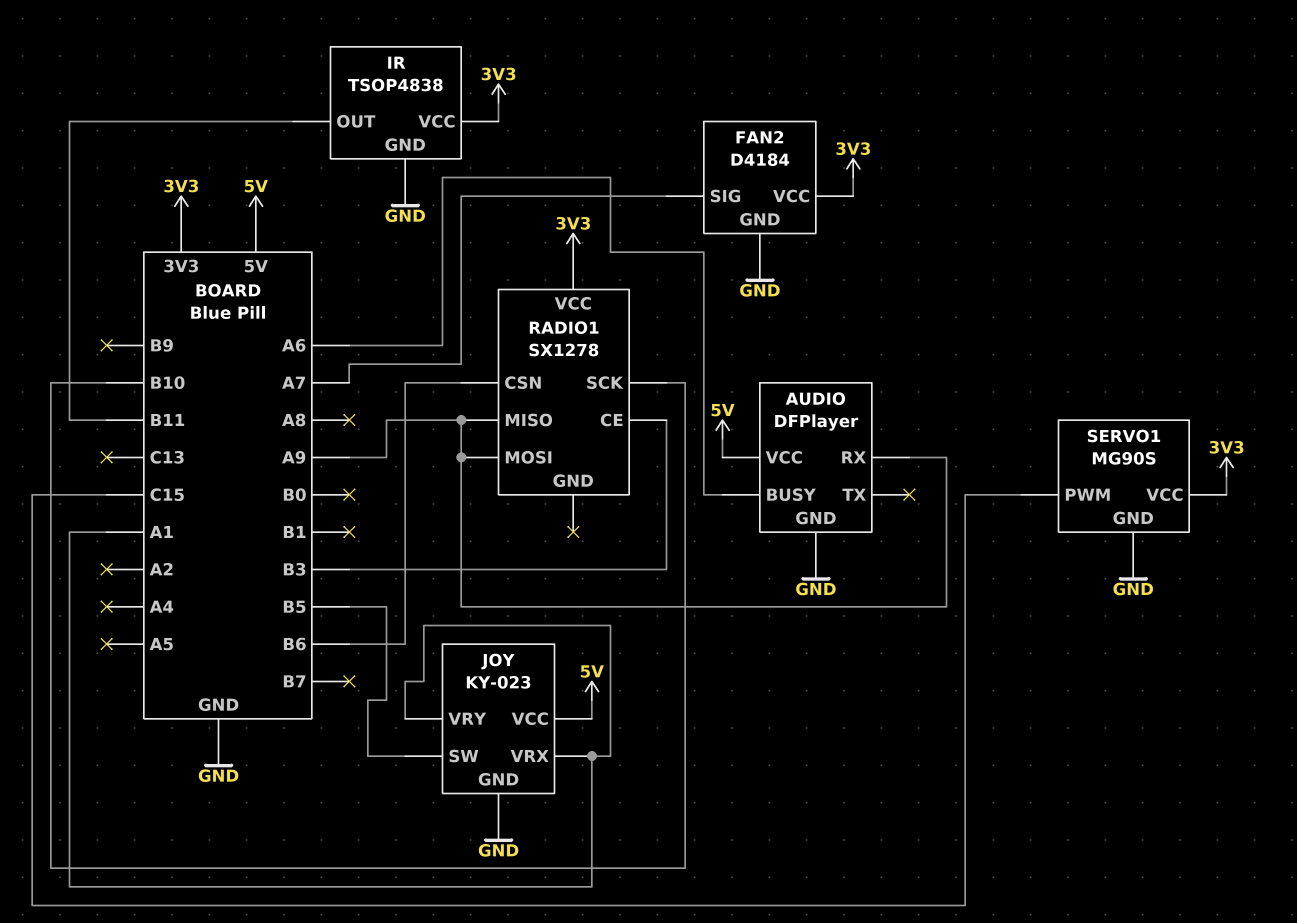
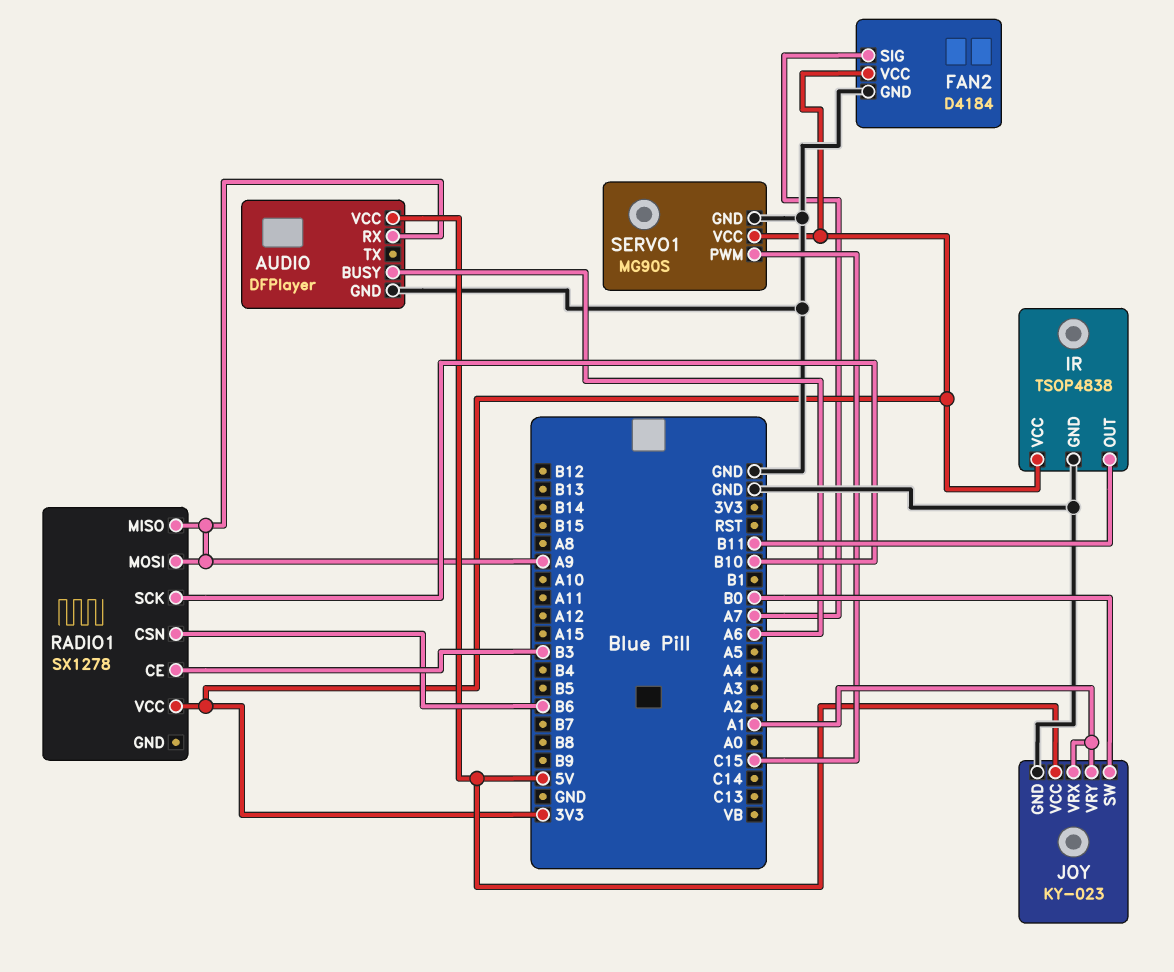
JOY pin SW: B5 -> B0

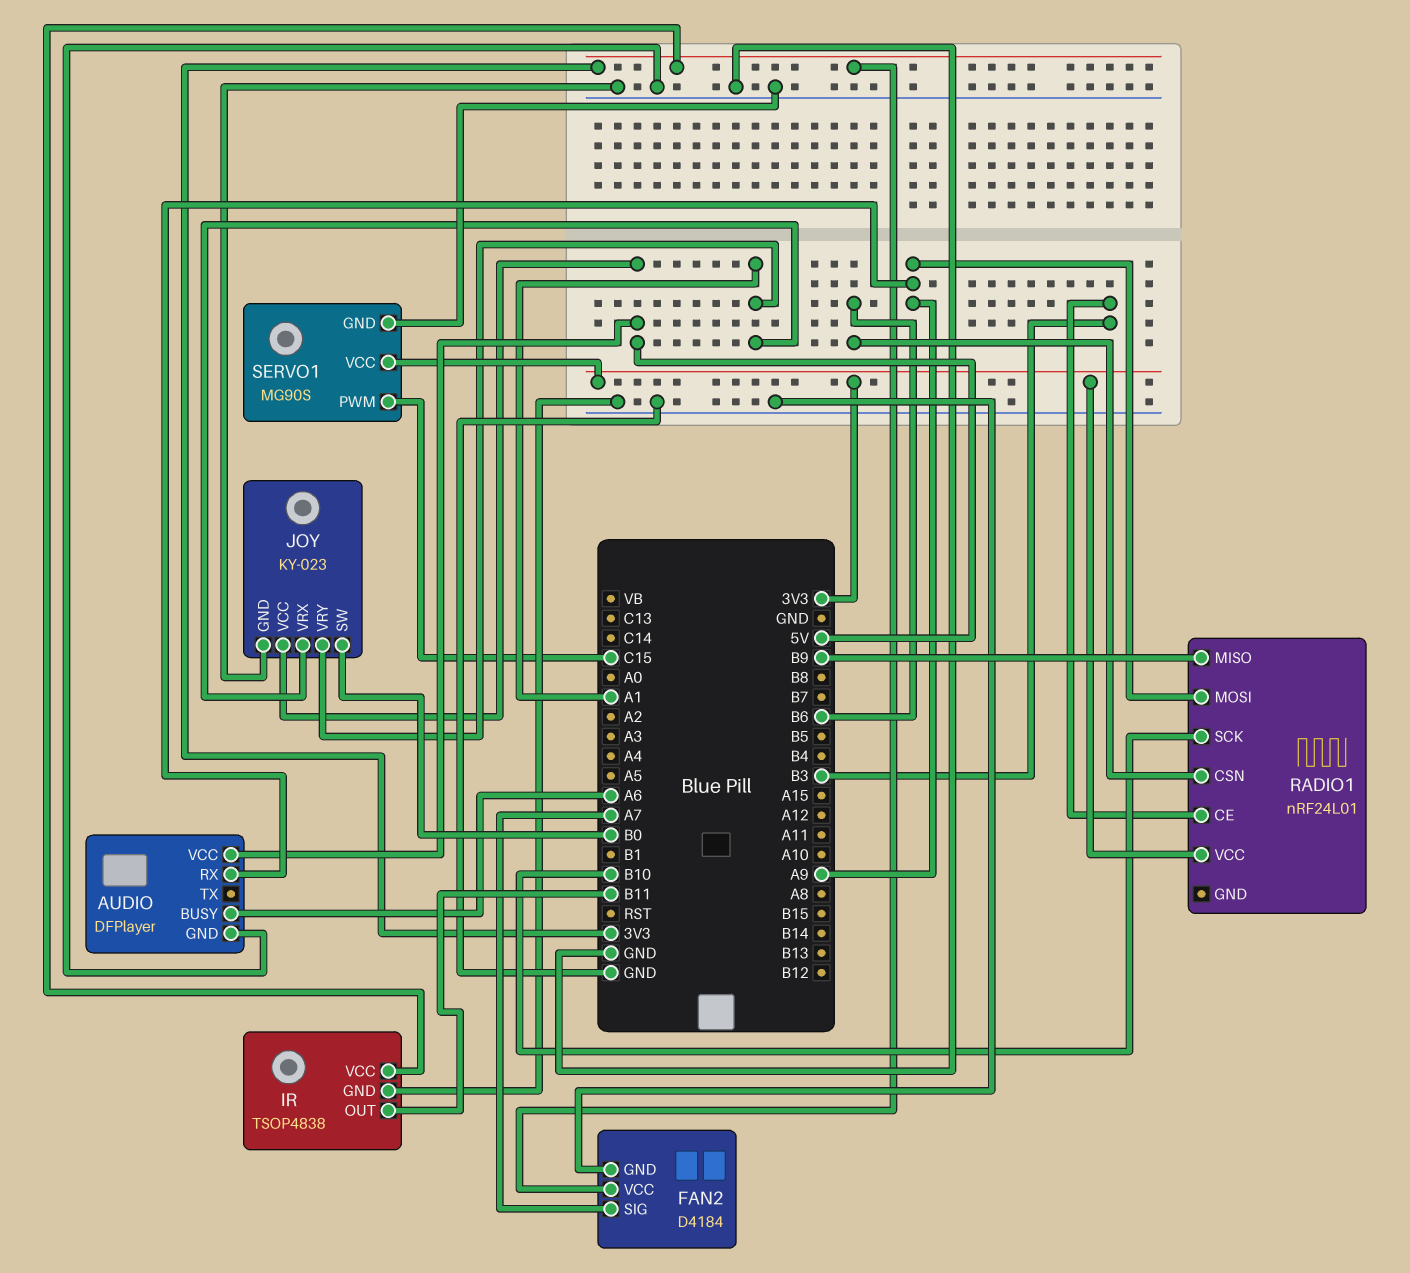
RADIO1: SX1278 -> nRF24L01
RADIO1 pin MISO: A9 -> B9

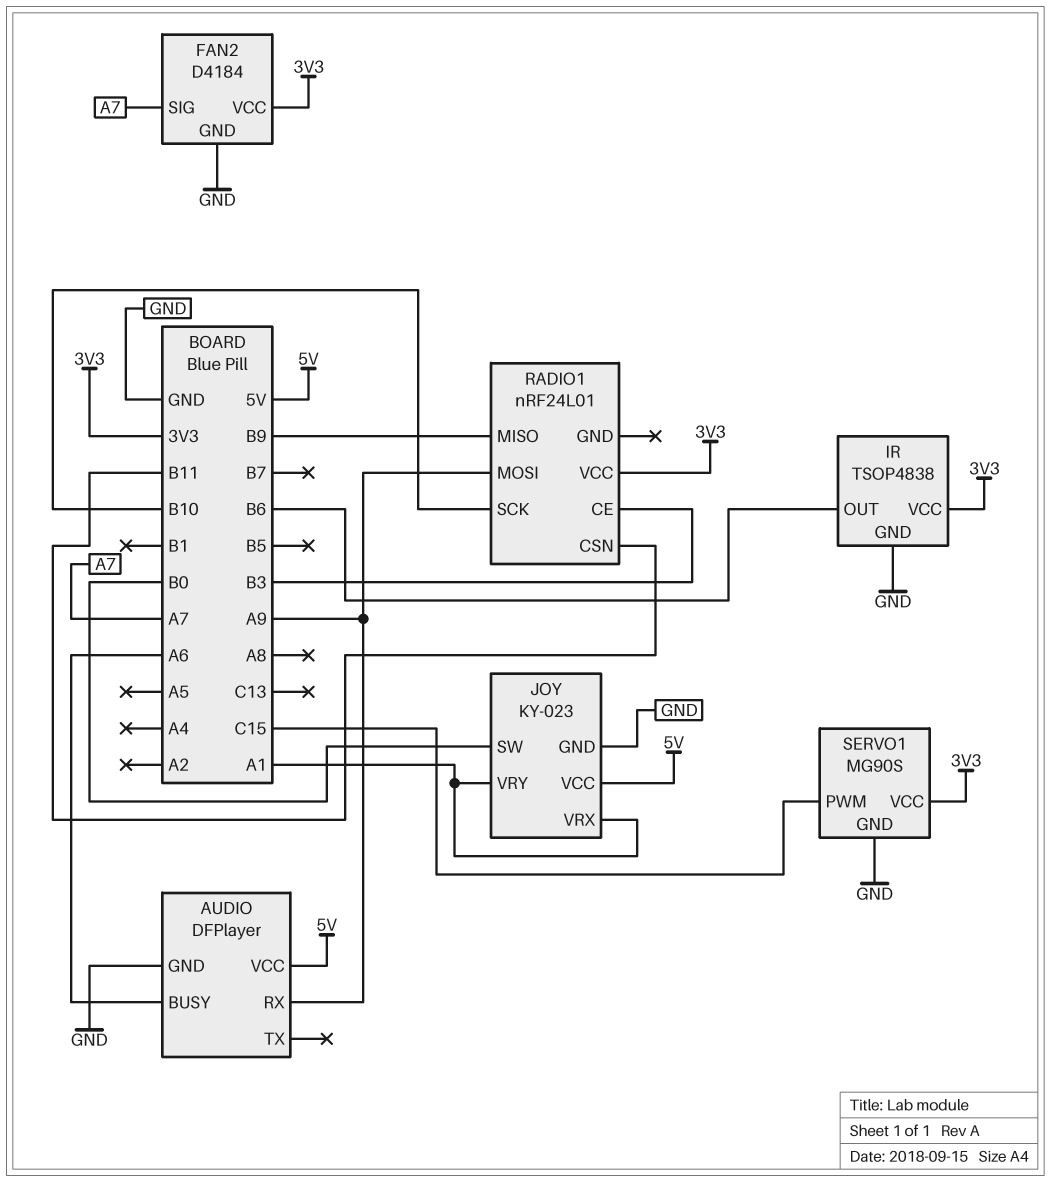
IR pin OUT: B11 -> B6
RADIO1 pin CSN: B6 -> B11

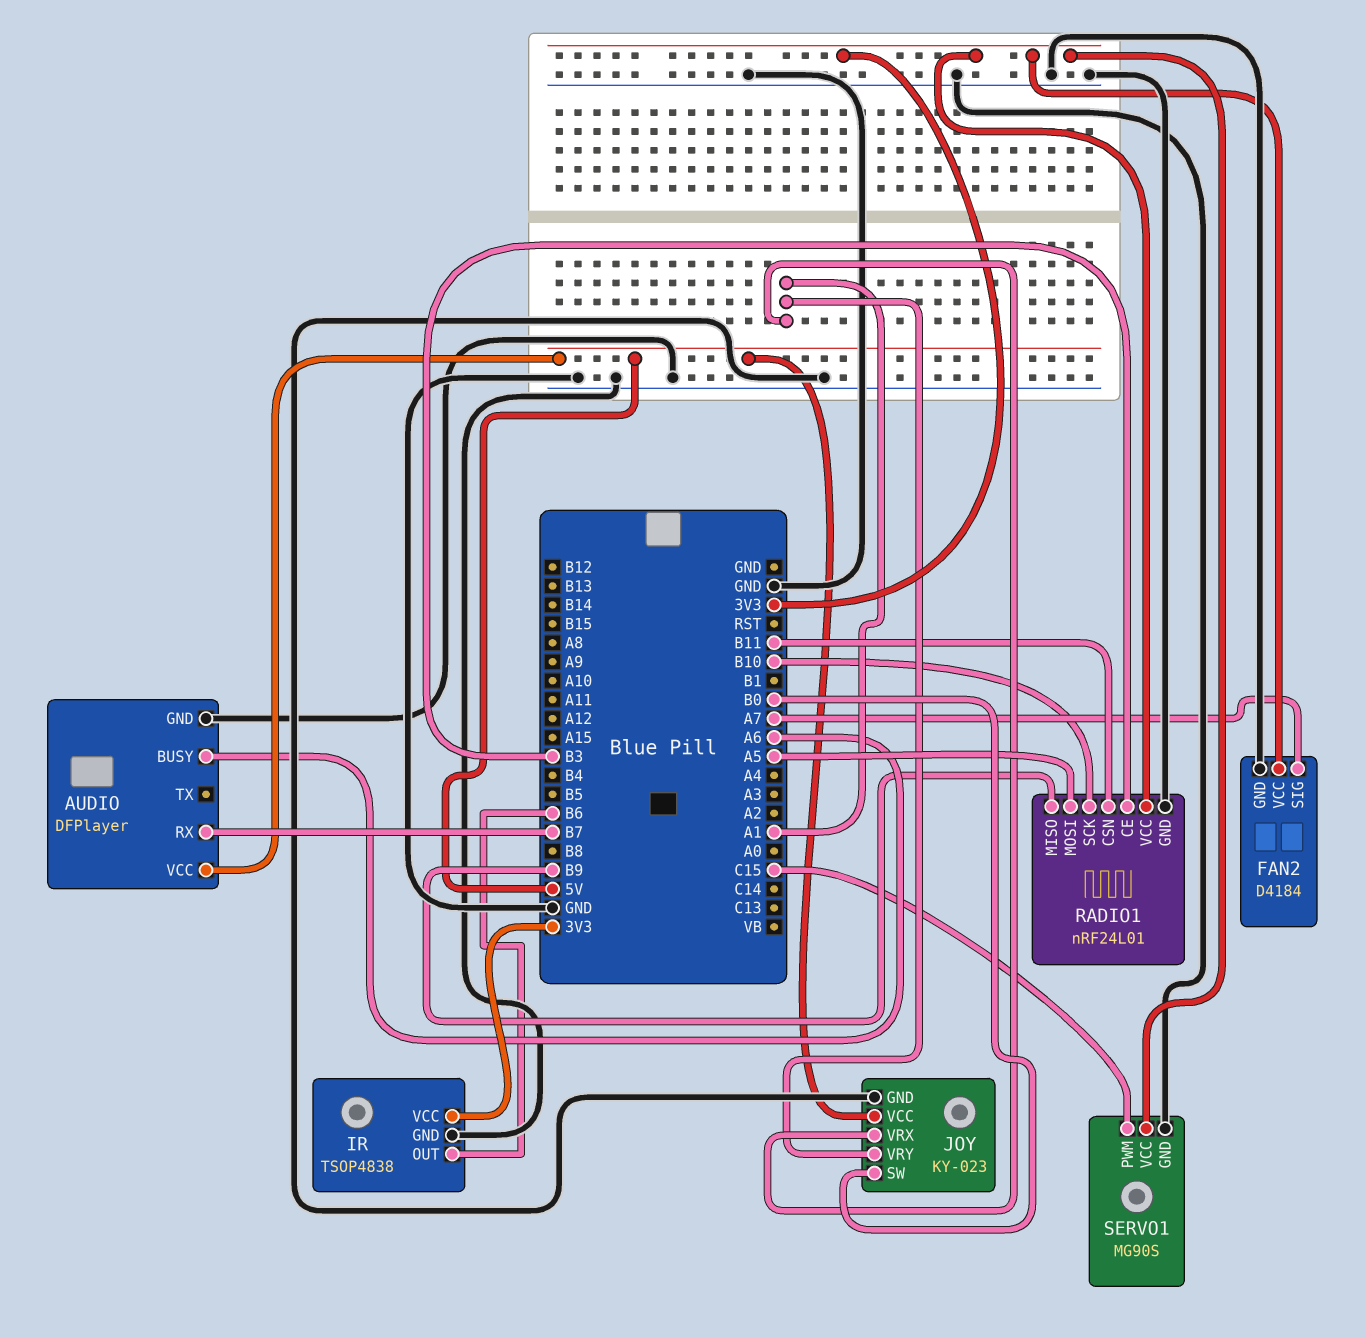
AUDIO pin RX: A9 -> B7
RADIO1 pin GND: none -> GND
RADIO1 pin MOSI: A9 -> A5

